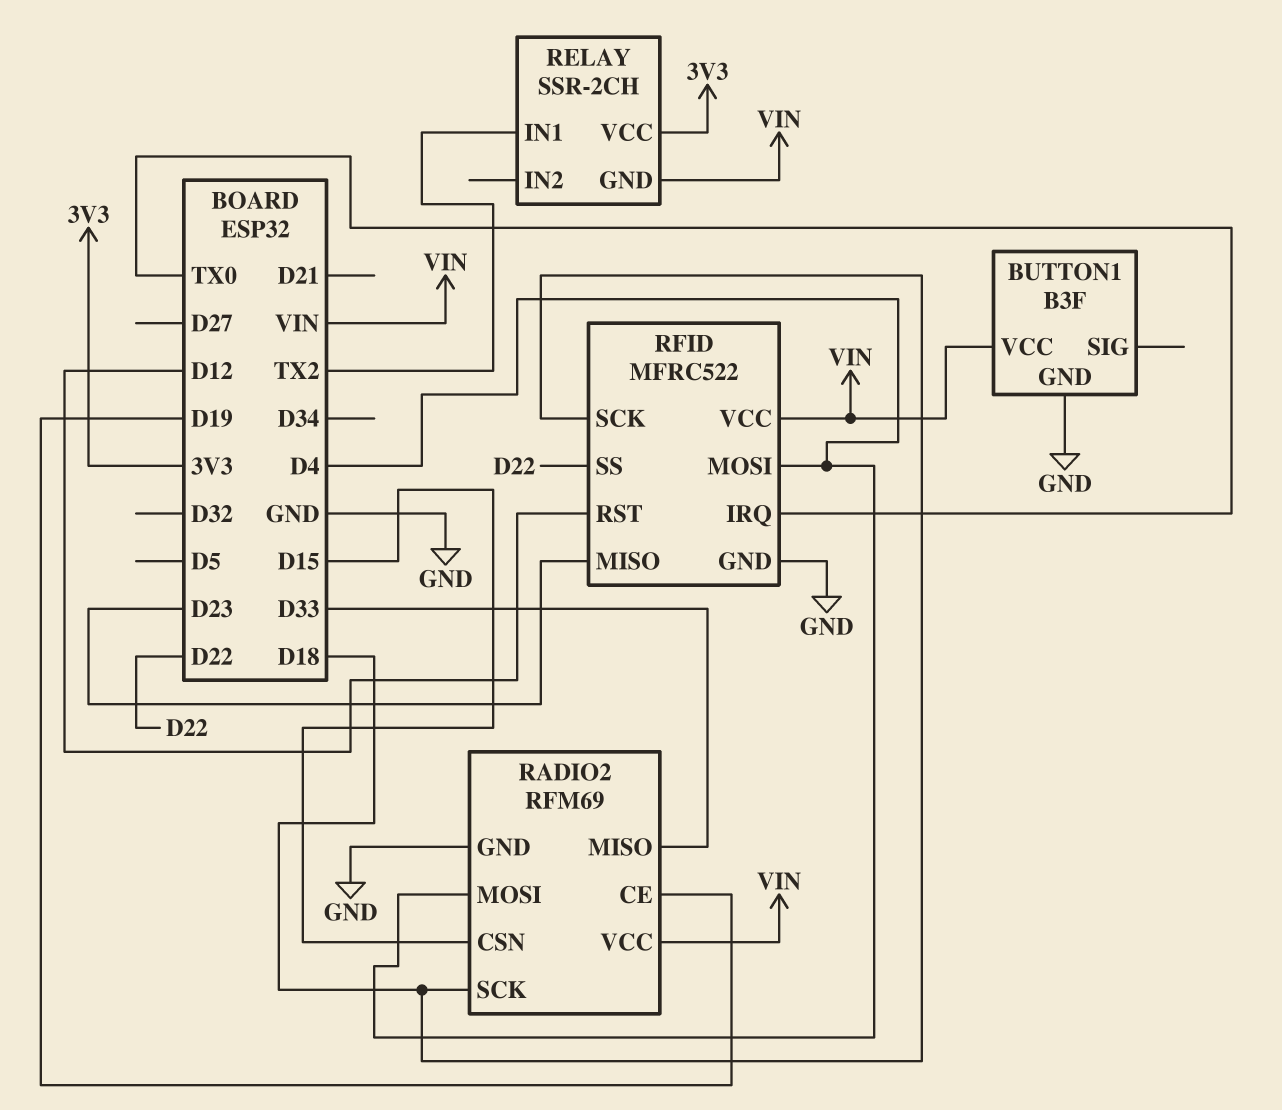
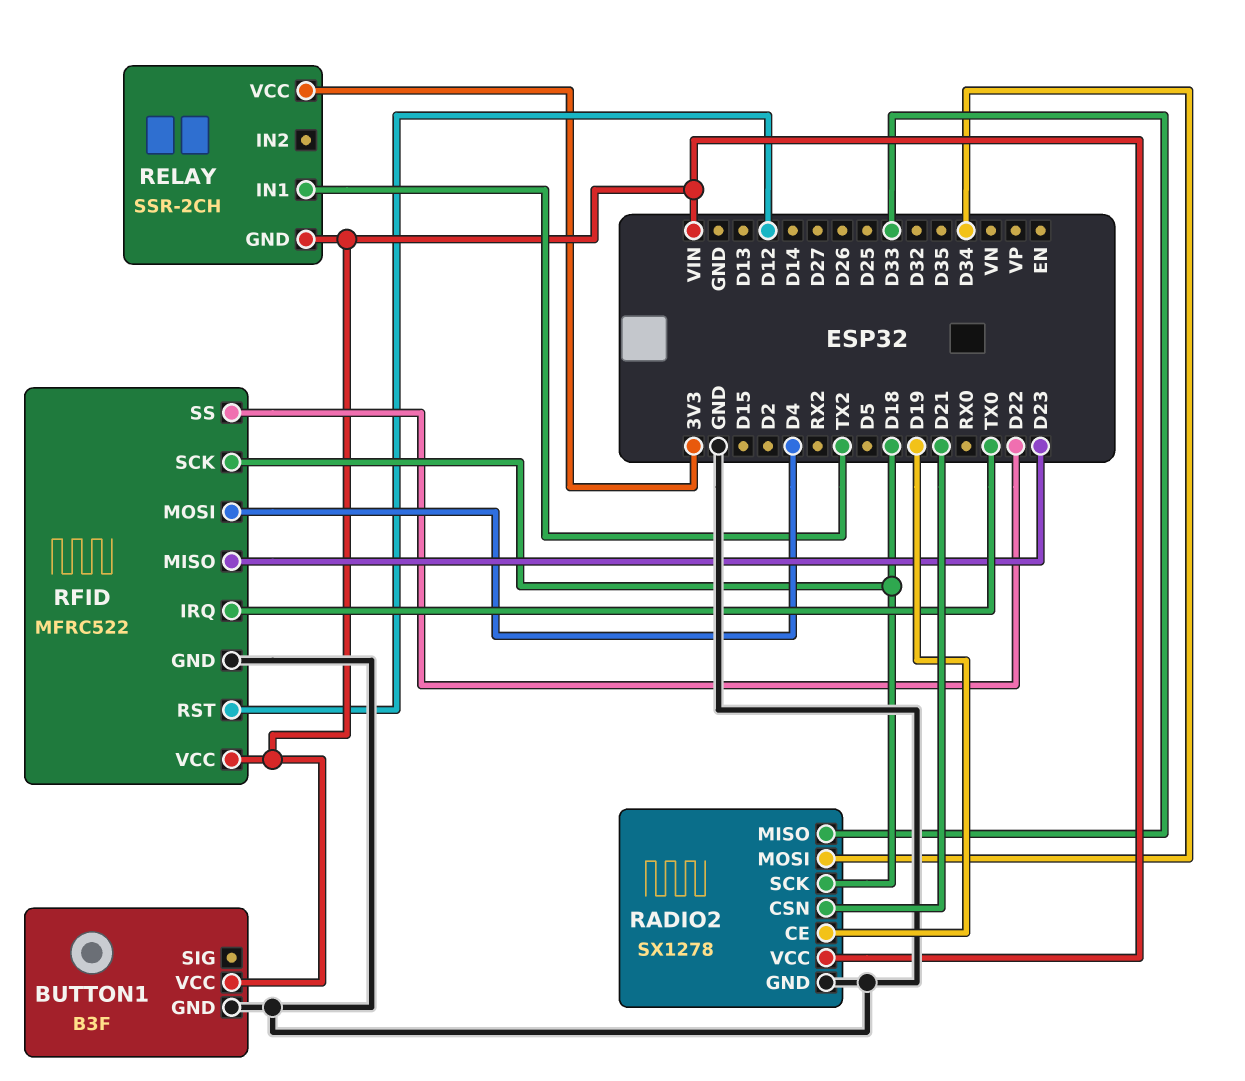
RADIO2: RFM69 -> SX1278
RADIO2 pin CSN: D15 -> D21
RADIO2 pin MOSI: D4 -> D34

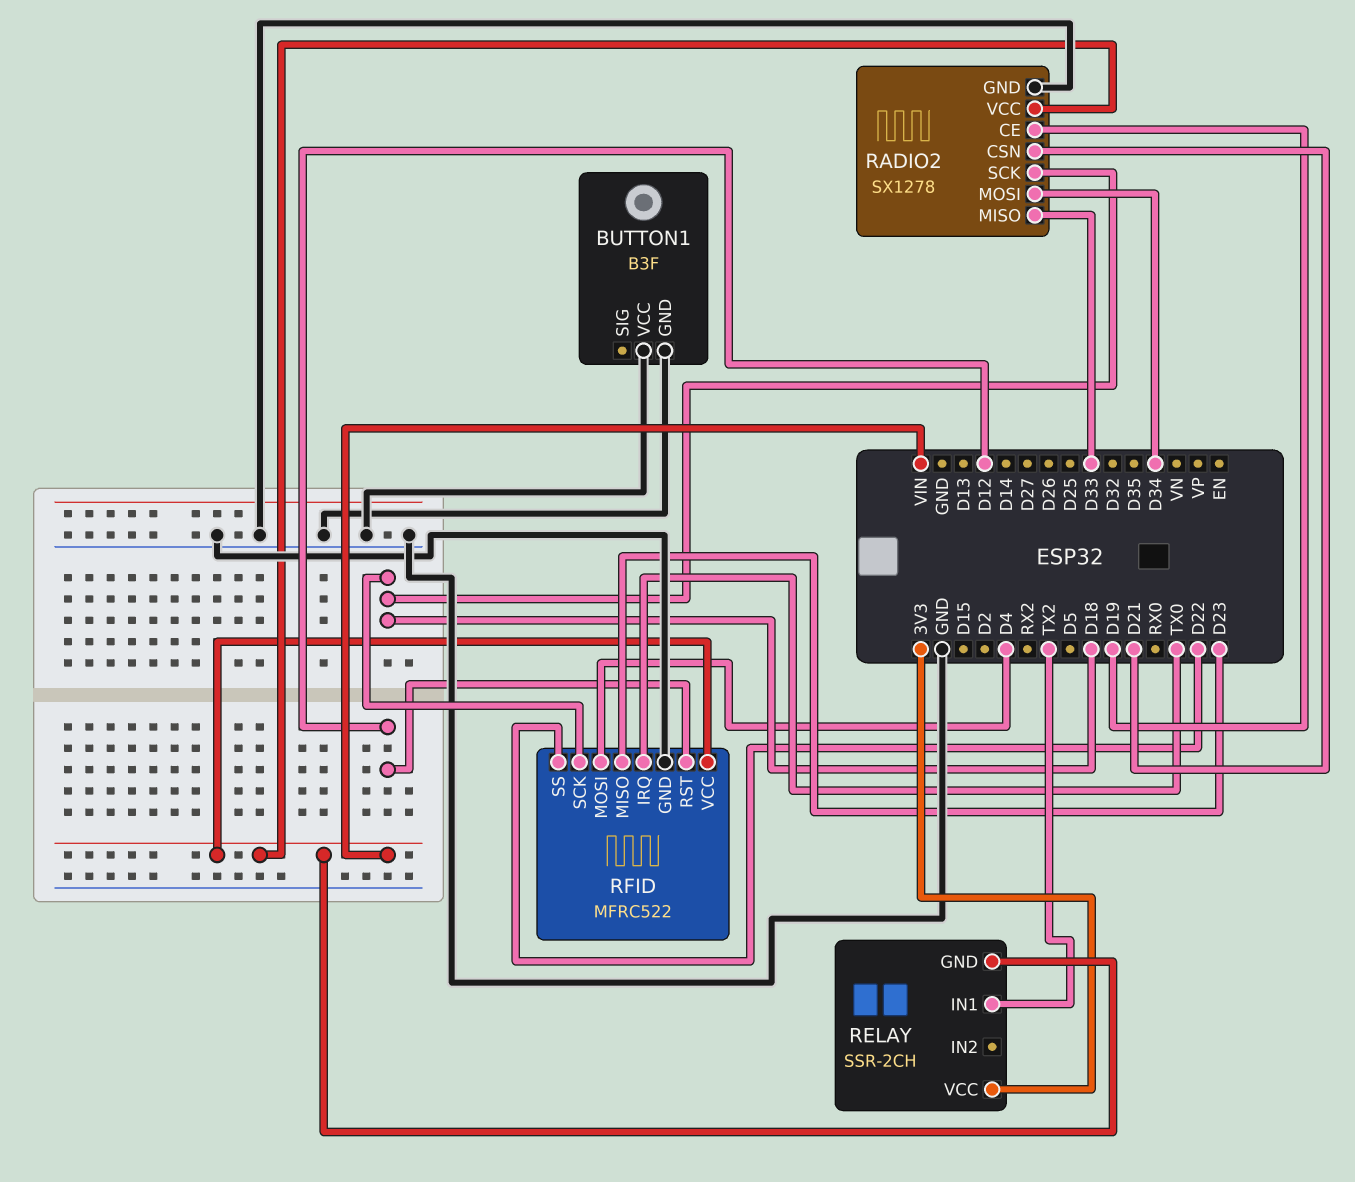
BUTTON1 pin VCC: VIN -> GND

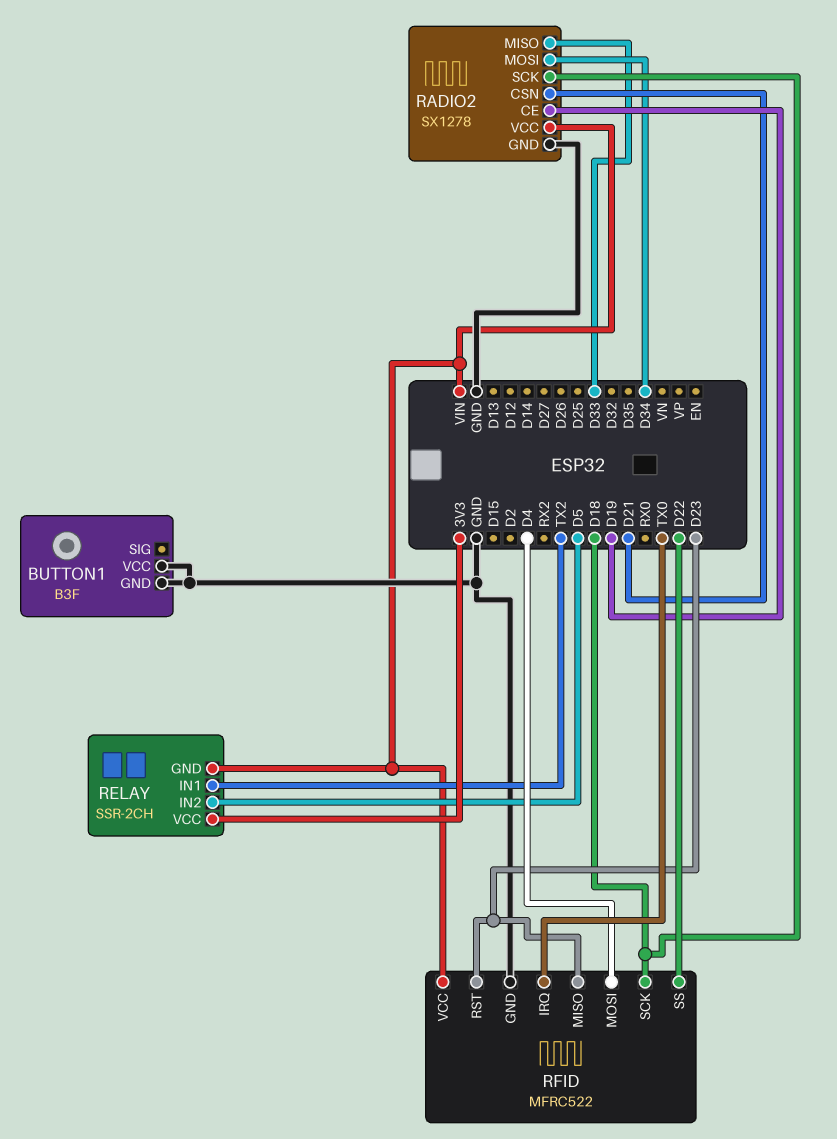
RELAY pin IN2: none -> D5
RFID pin RST: D12 -> D23

